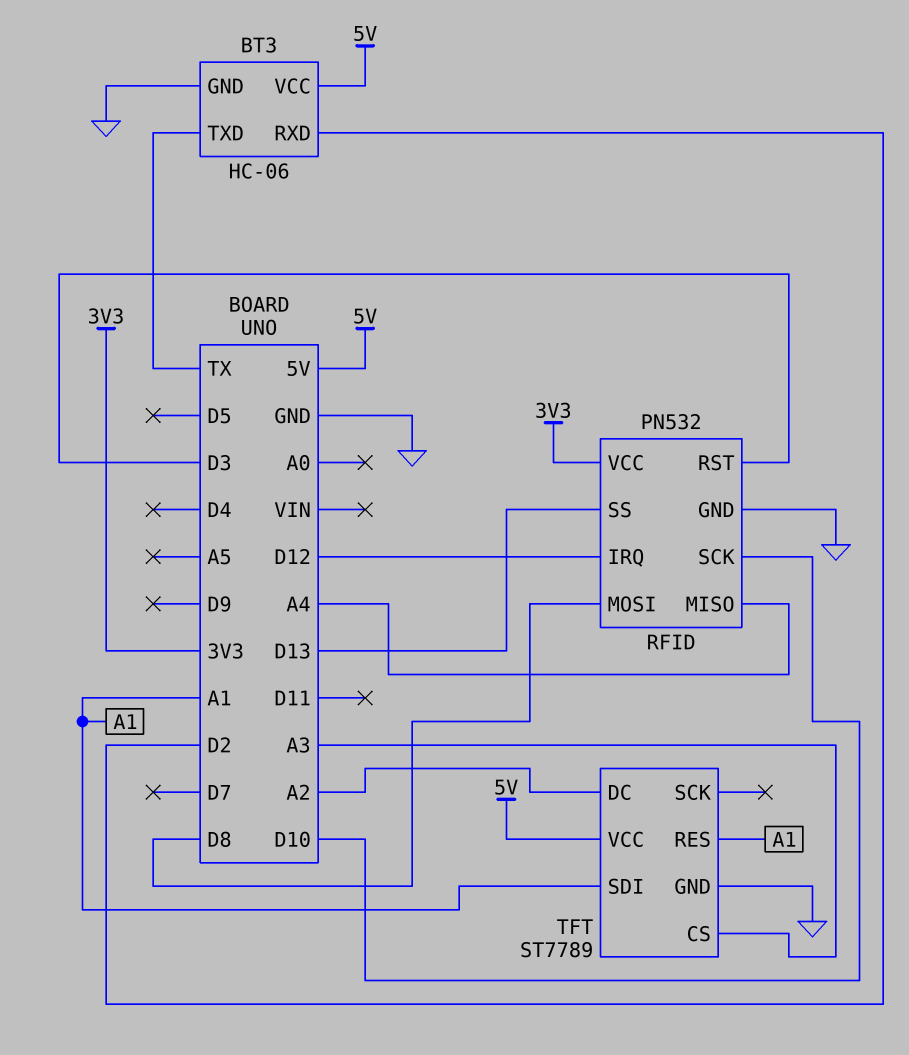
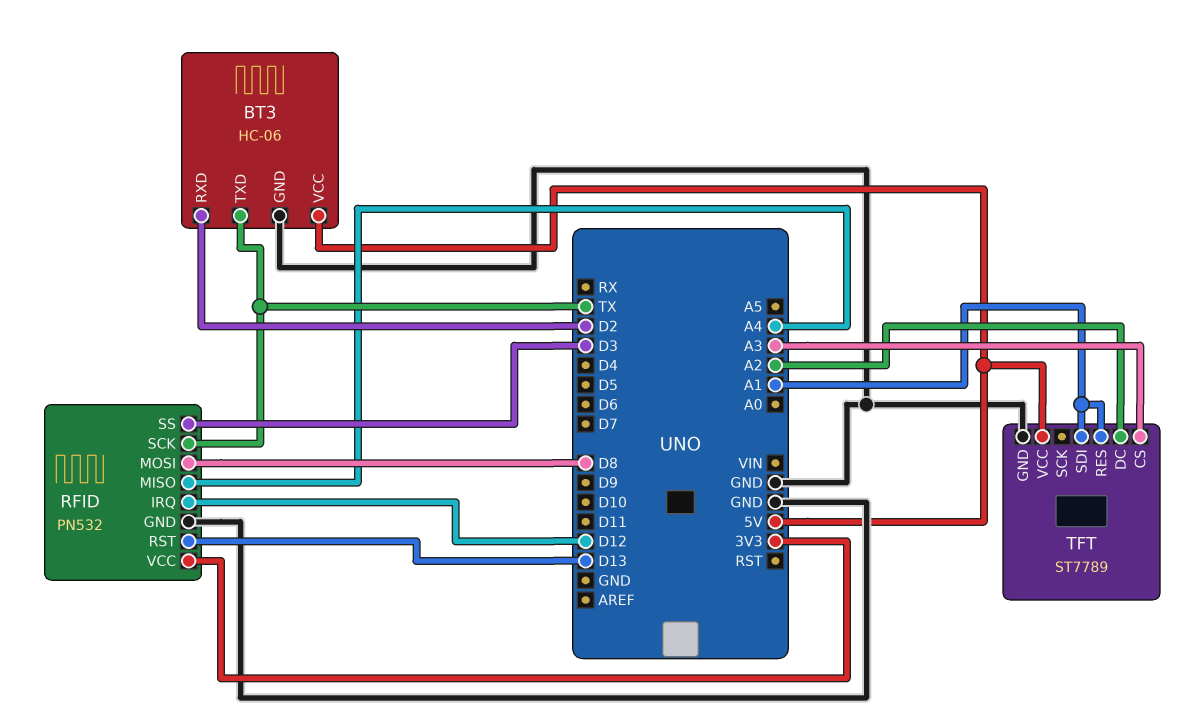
RFID pin RST: D3 -> D13
RFID pin SCK: D10 -> TX
RFID pin SS: D13 -> D3

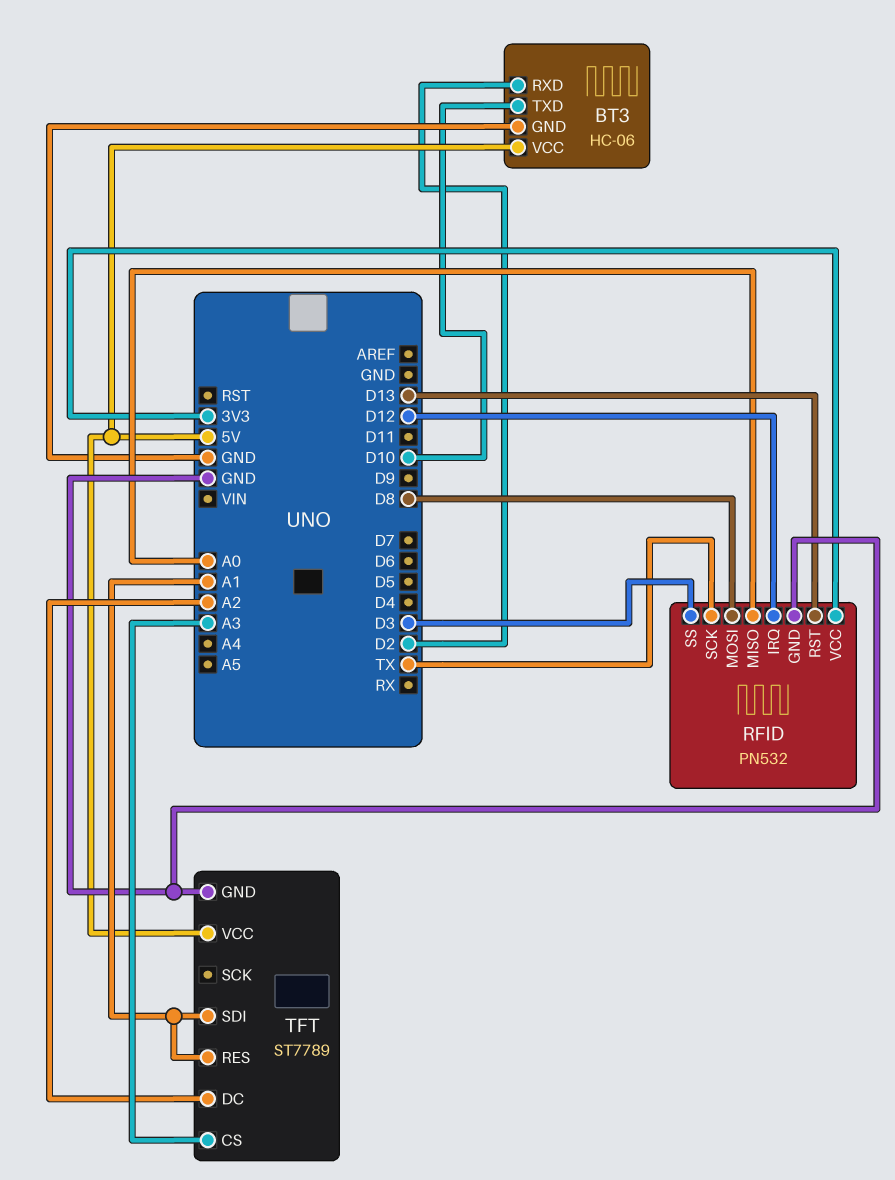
BT3 pin TXD: TX -> D10
RFID pin MISO: A4 -> A0

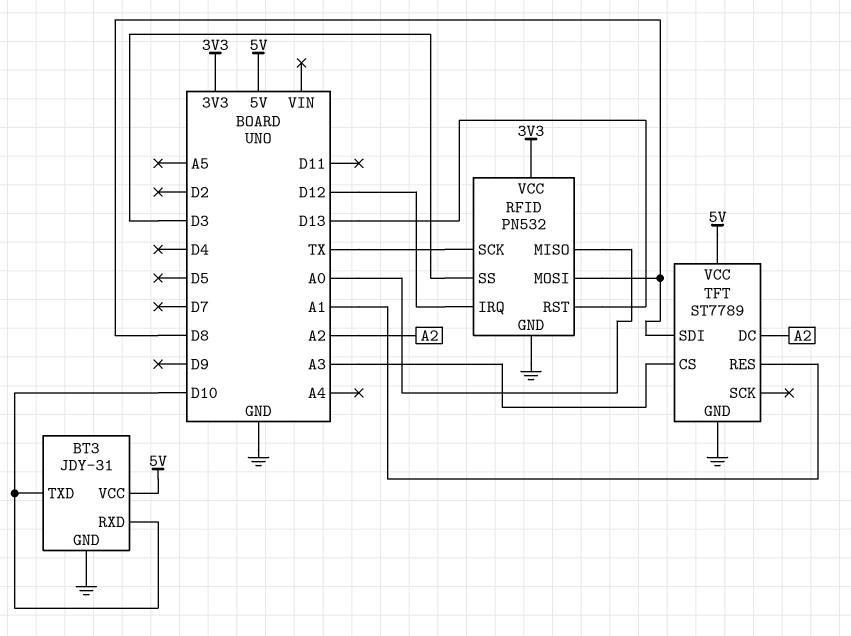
BT3: HC-06 -> JDY-31
BT3 pin RXD: D2 -> D10
TFT pin SDI: A1 -> D8

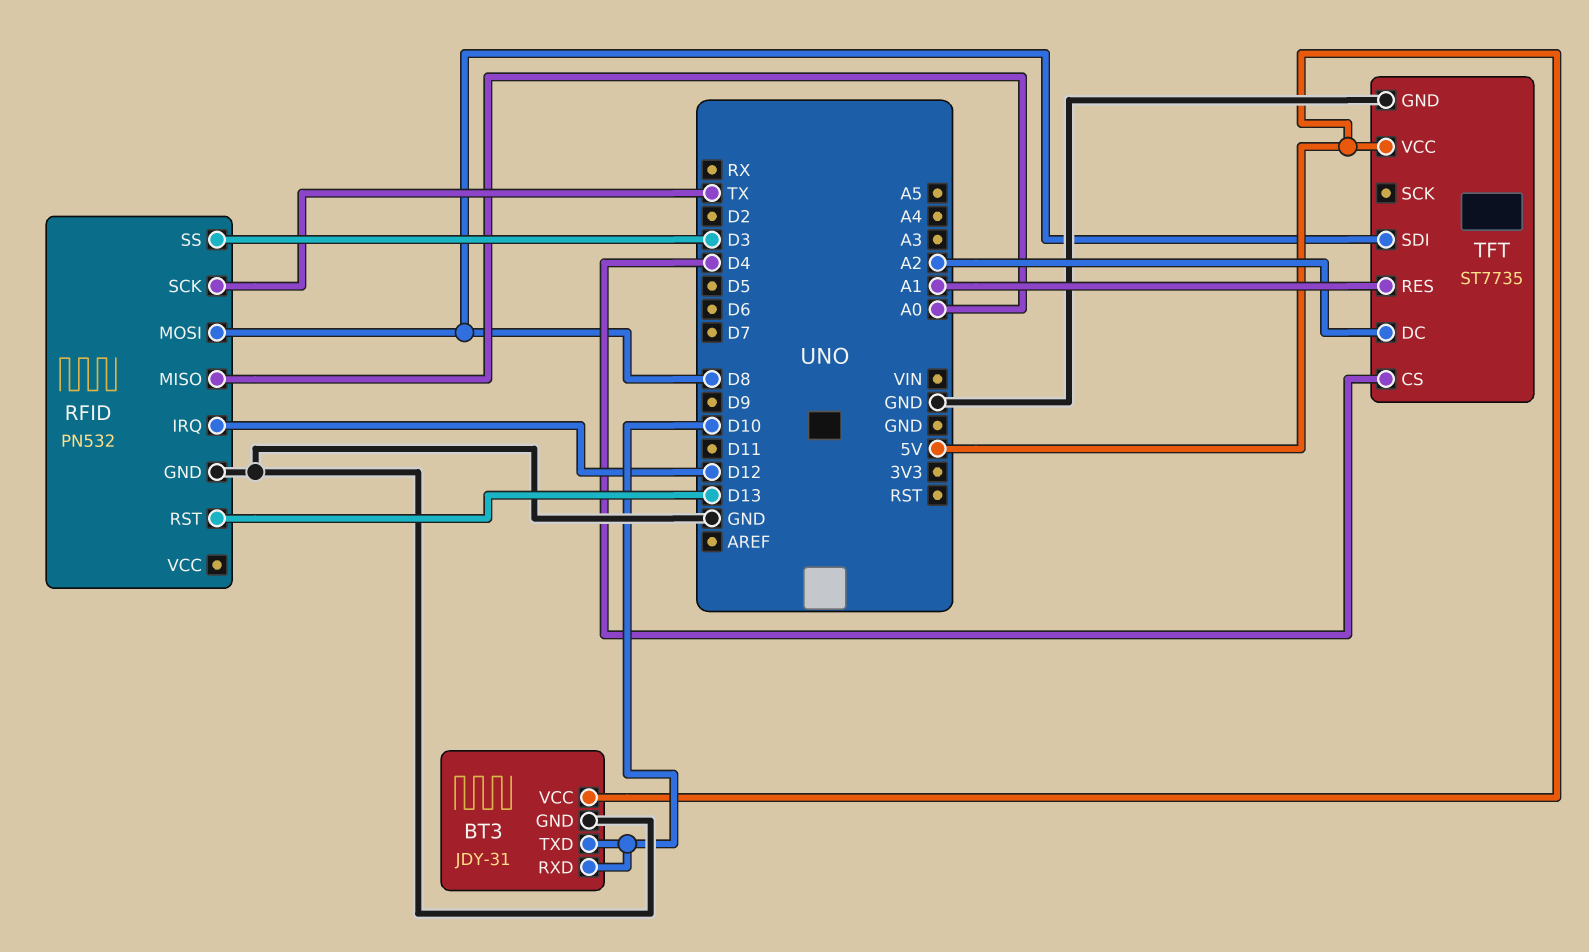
RFID pin VCC: 3V3 -> none
TFT: ST7789 -> ST7735
TFT pin CS: A3 -> D4

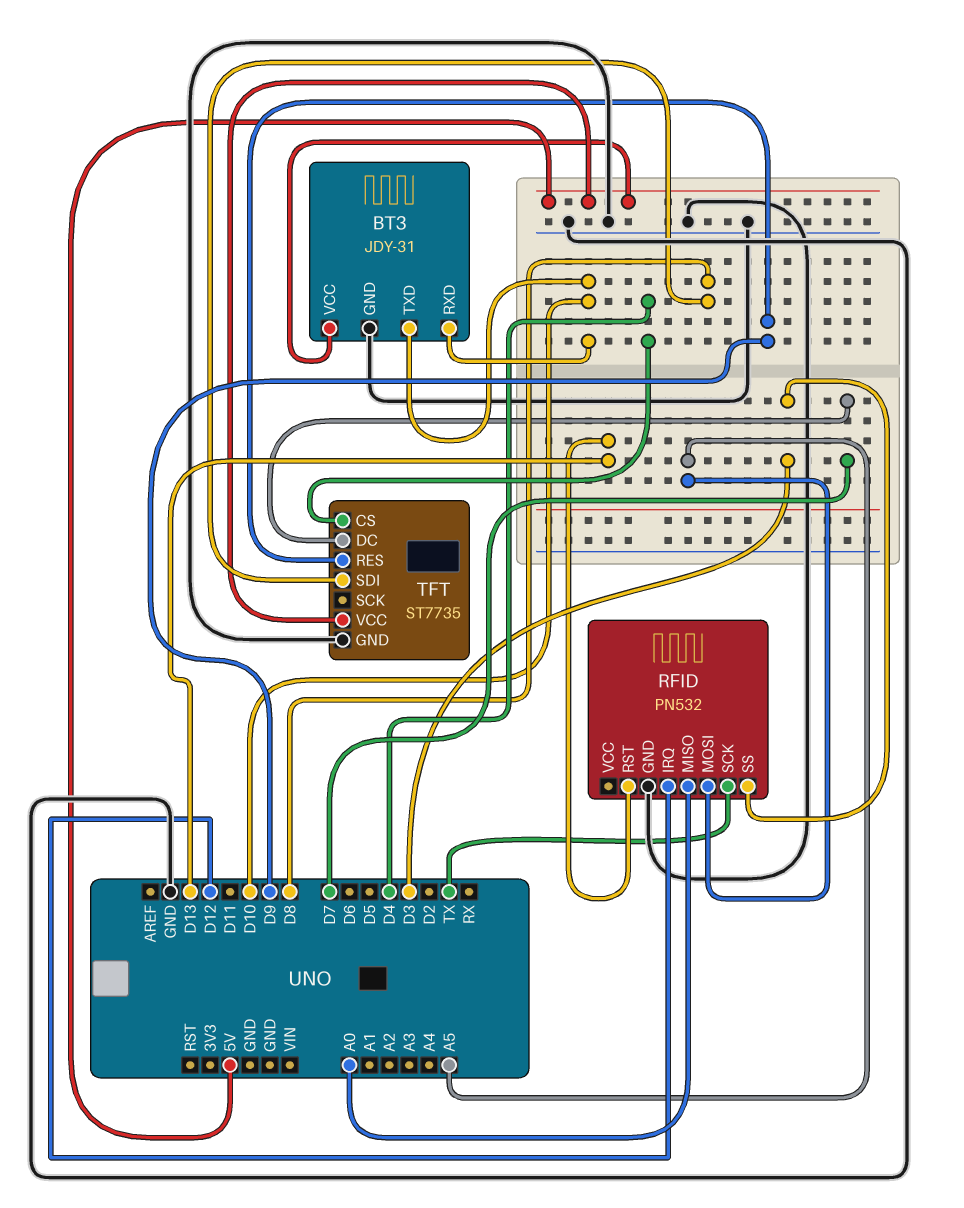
RFID pin MOSI: D8 -> A5
TFT pin DC: A2 -> D7
TFT pin RES: A1 -> D9

